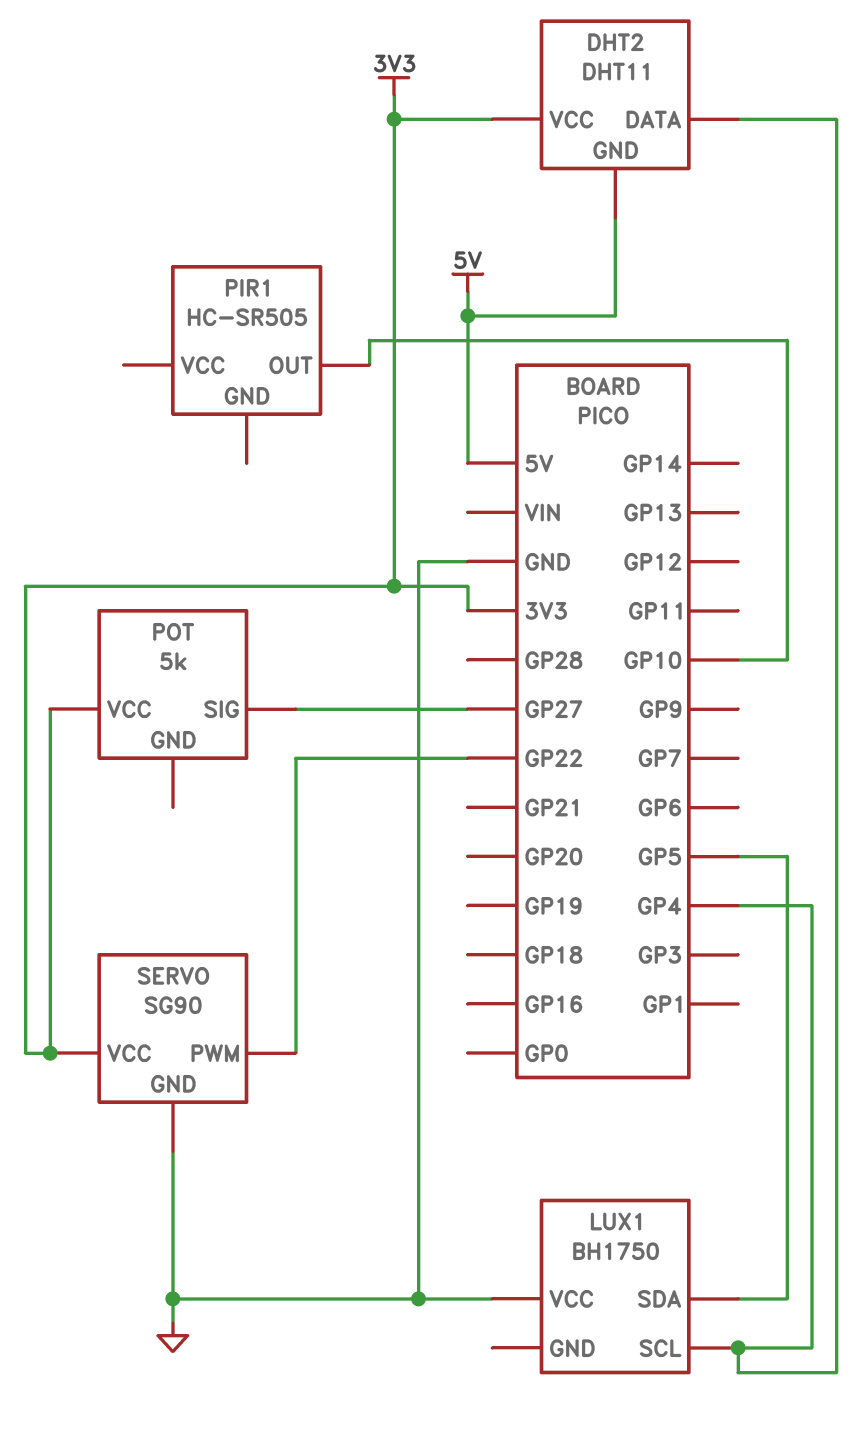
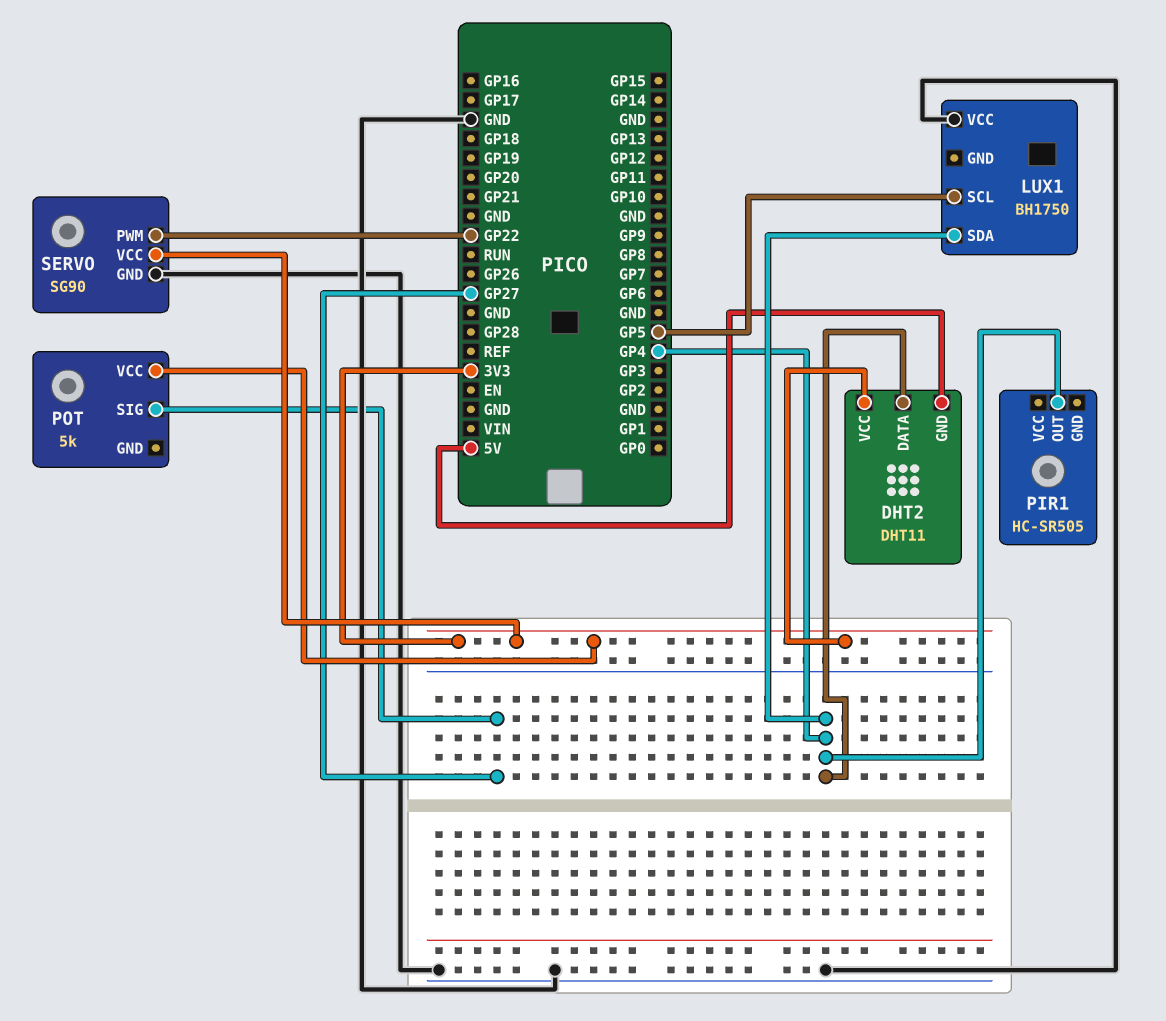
LUX1 pin SCL: GP4 -> GP5
LUX1 pin SDA: GP5 -> GP4
PIR1 pin OUT: GP10 -> GP4

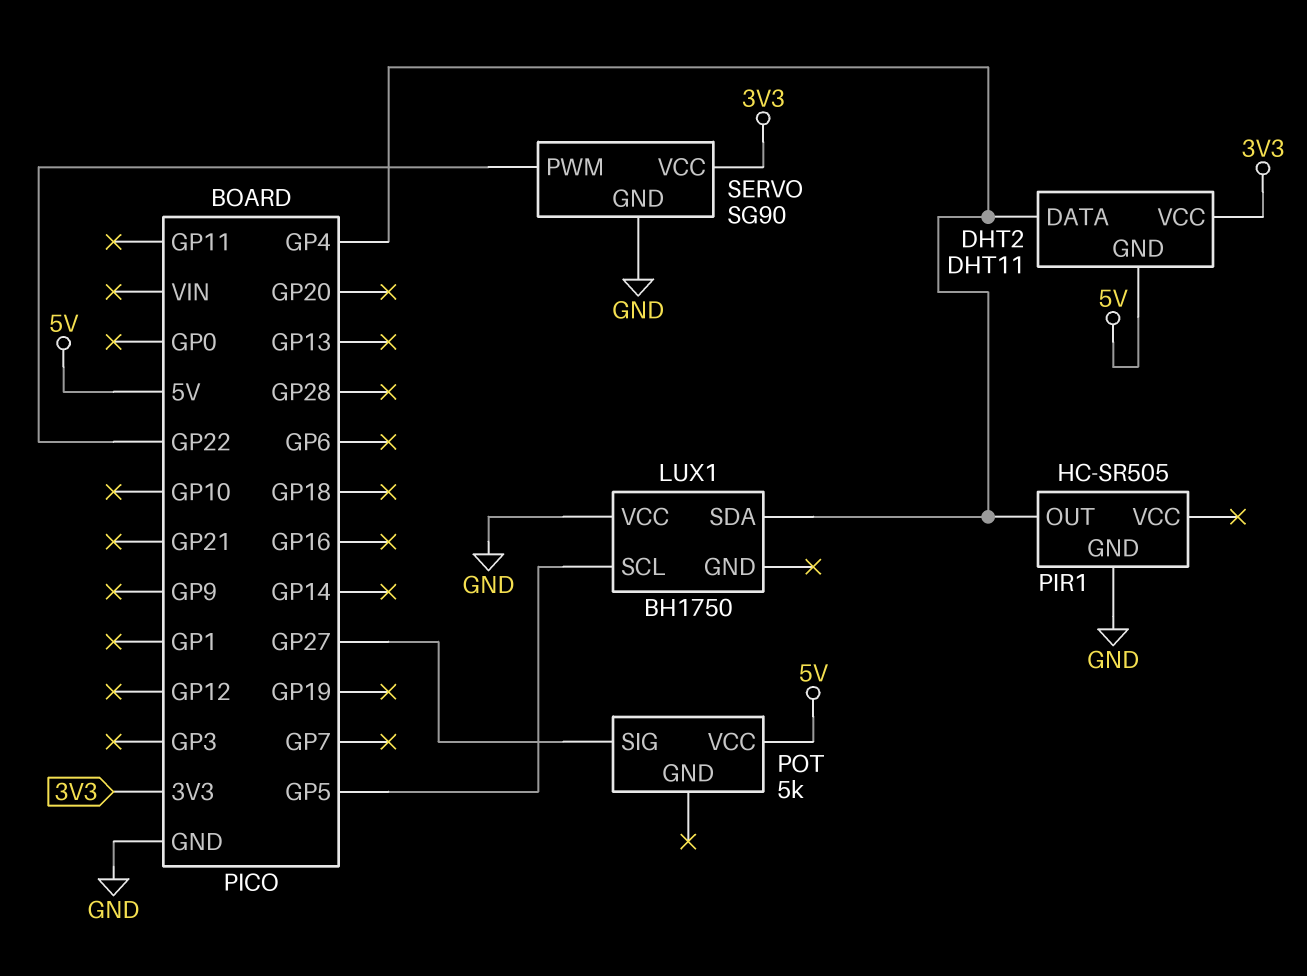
PIR1 pin GND: none -> GND
POT pin VCC: 3V3 -> 5V

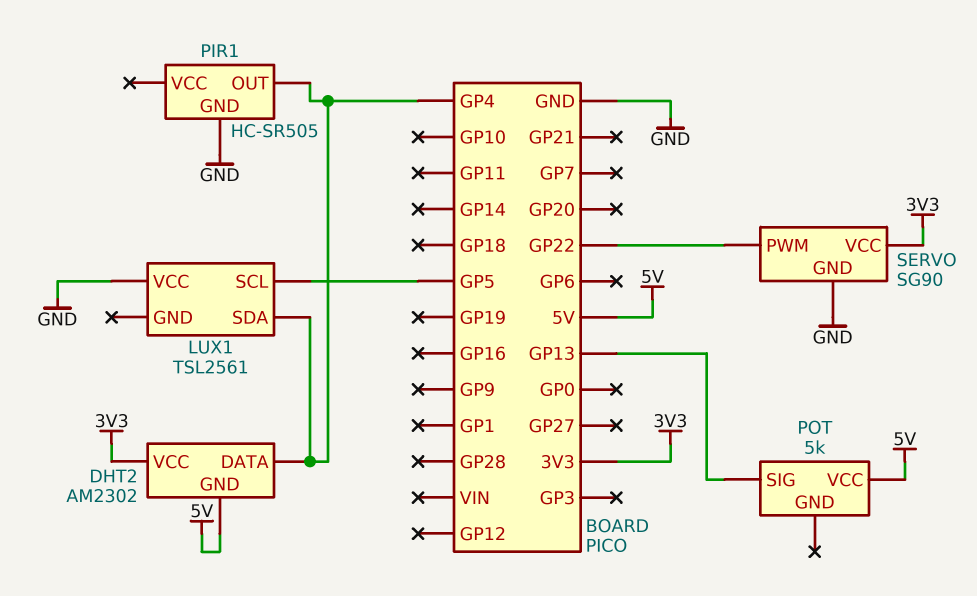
DHT2: DHT11 -> AM2302
LUX1: BH1750 -> TSL2561
POT pin SIG: GP27 -> GP13

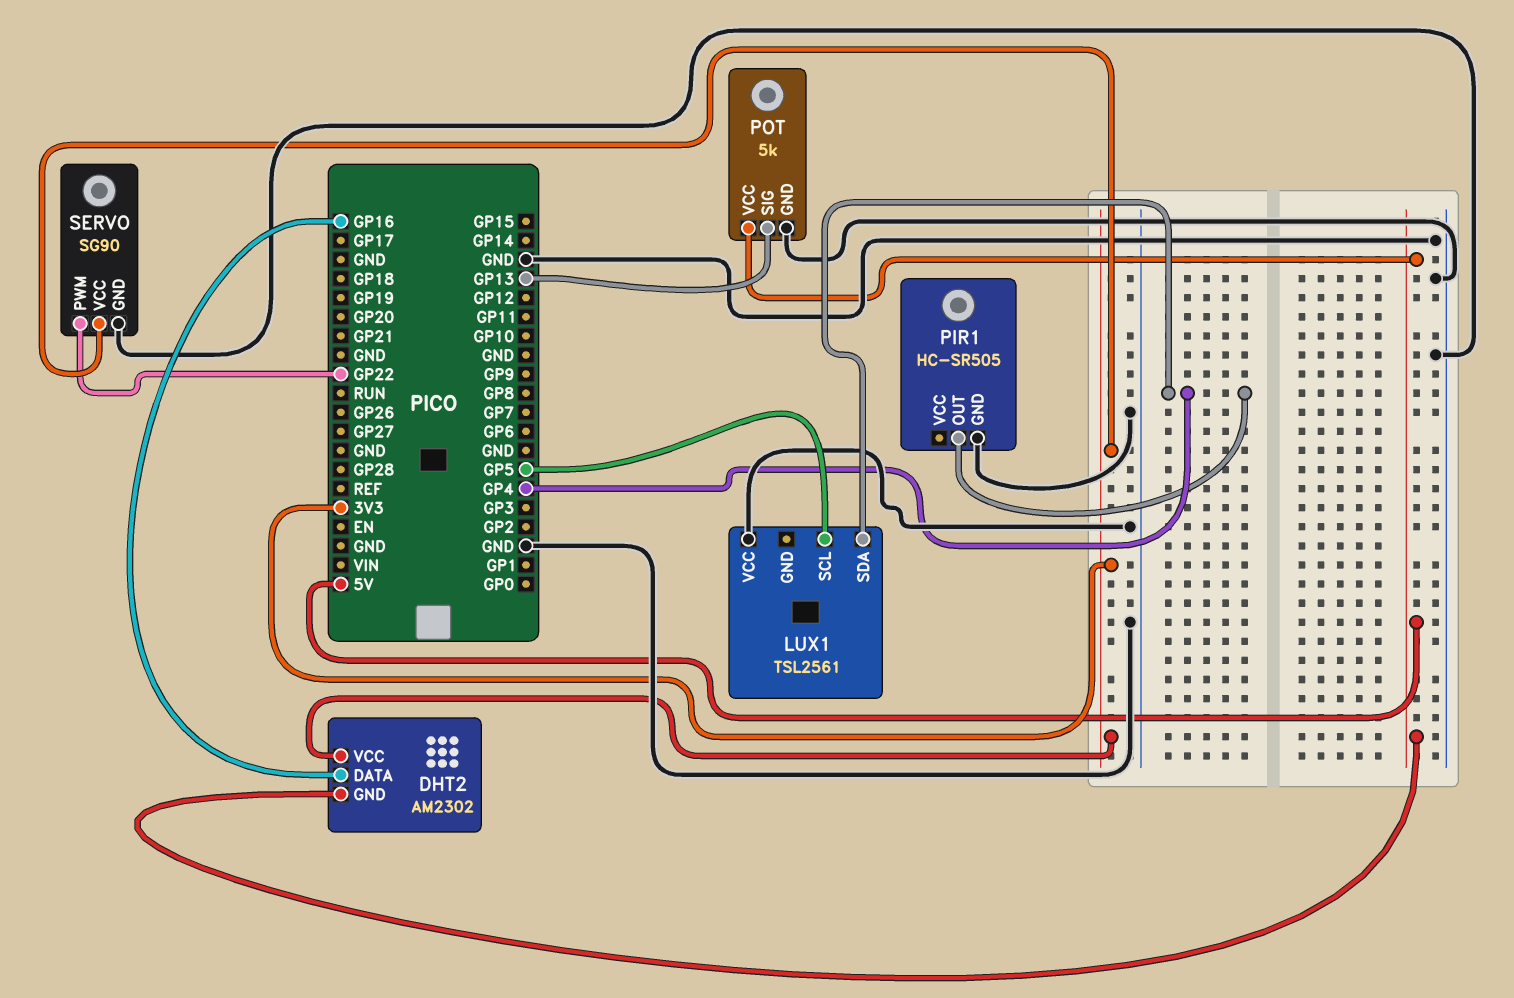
DHT2 pin DATA: GP4 -> GP16
POT pin GND: none -> GND

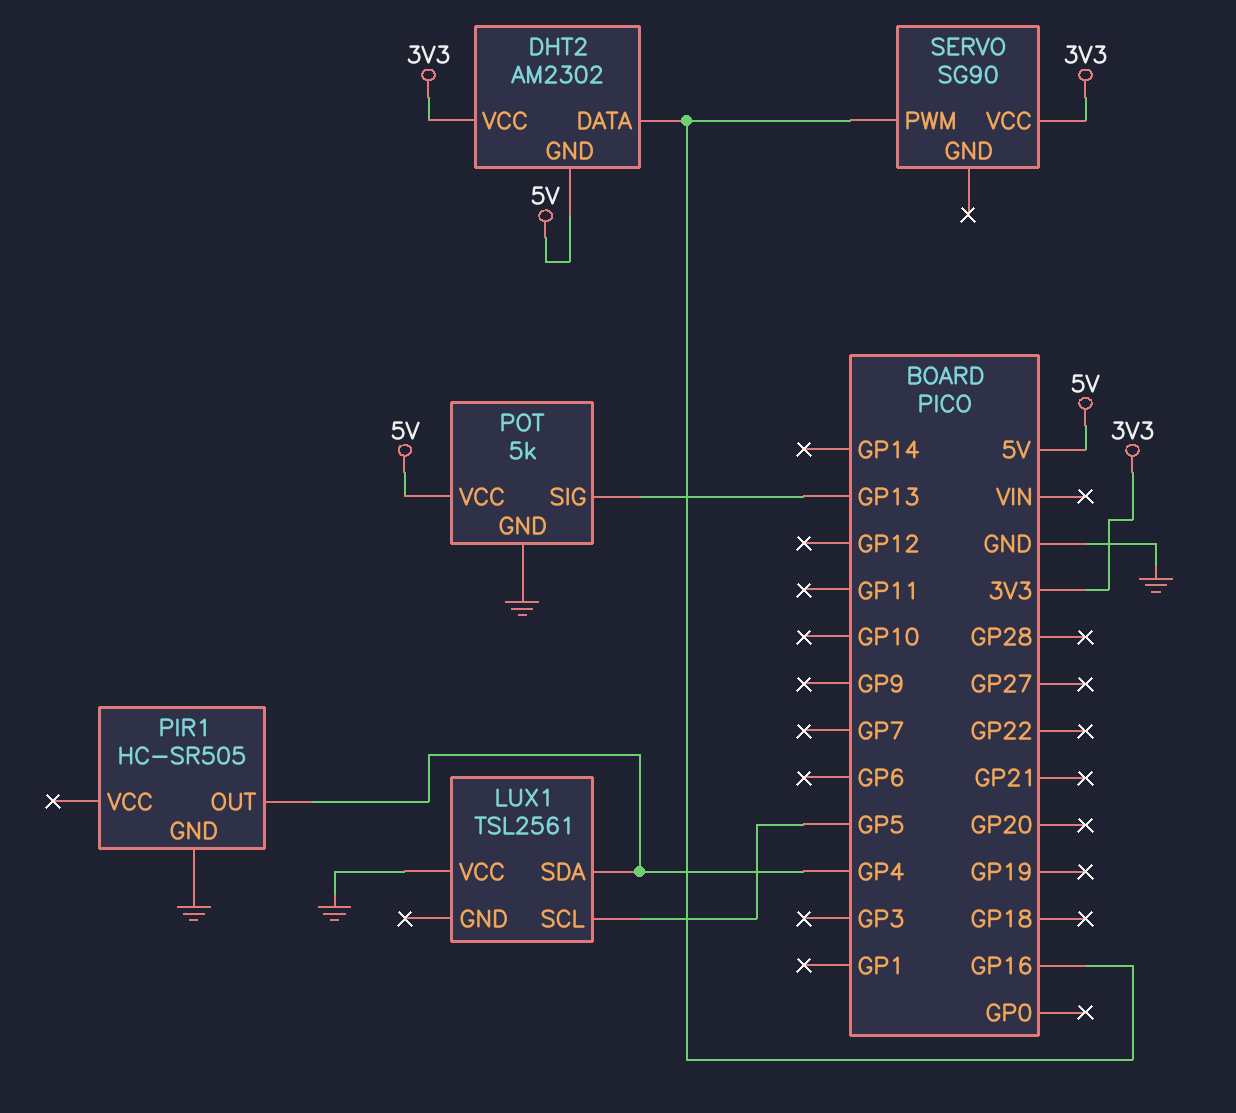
SERVO pin GND: GND -> none
SERVO pin PWM: GP22 -> GP16

